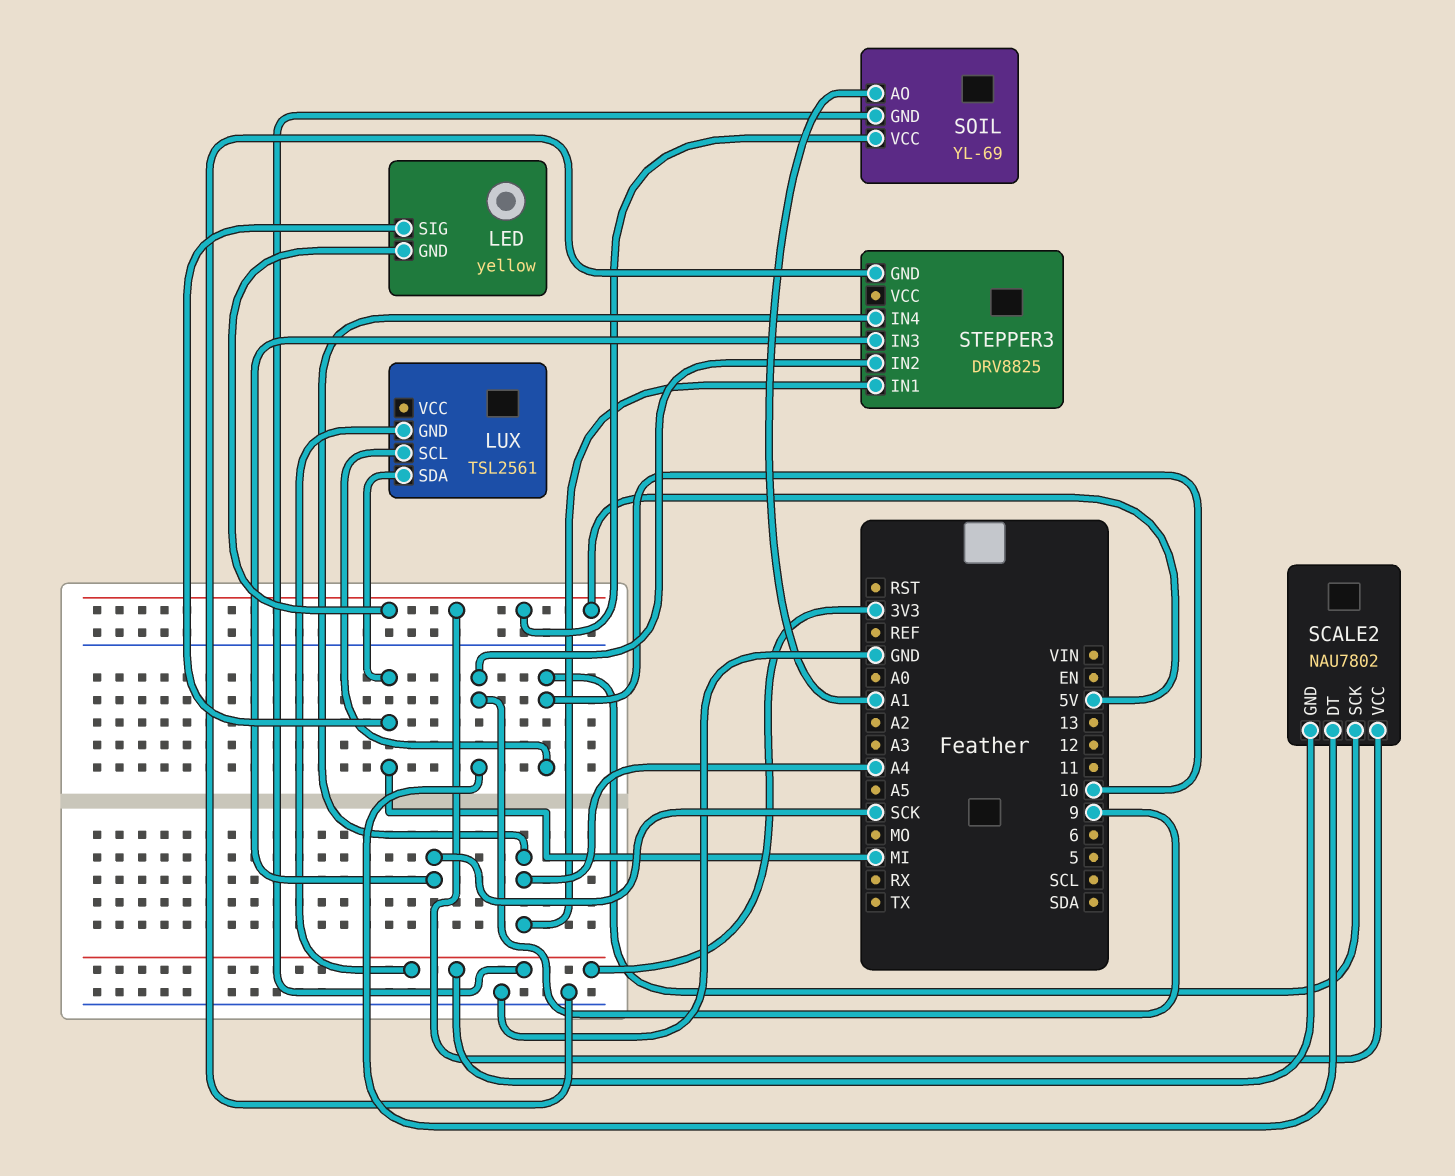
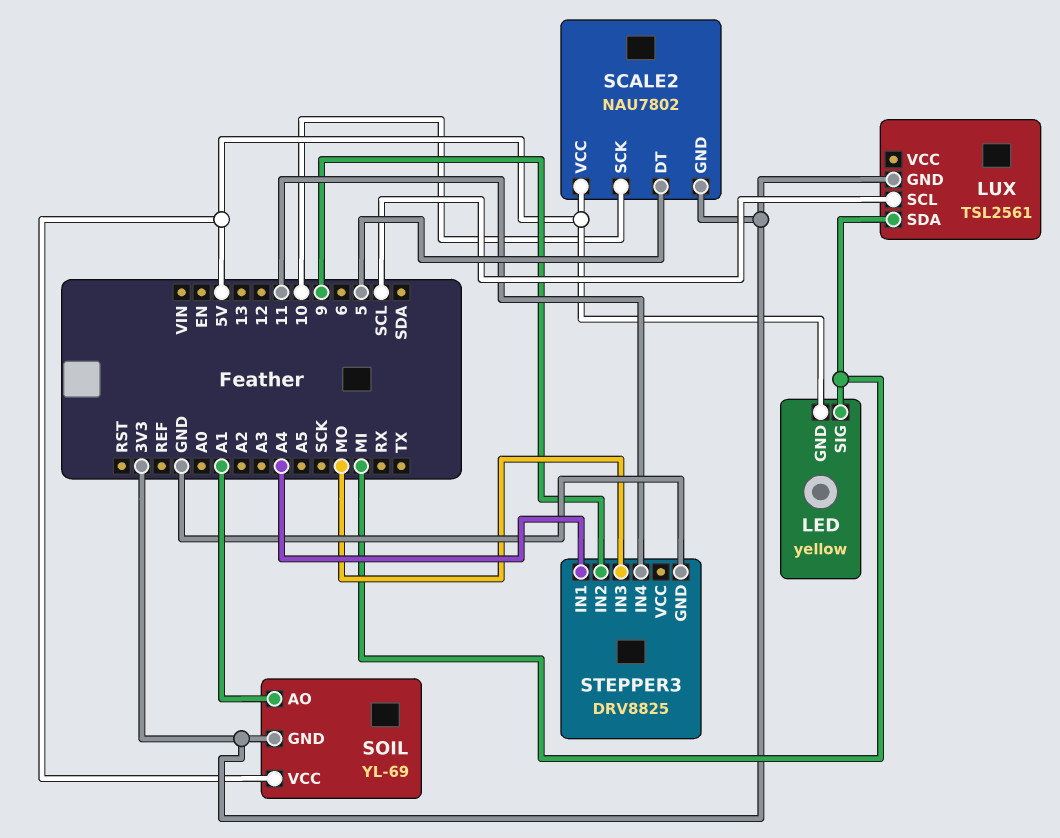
LUX pin SCL: 10 -> SCL
SCALE2 pin DT: 9 -> 5
STEPPER3 pin IN3: SCK -> MO
STEPPER3 pin IN4: A4 -> 11

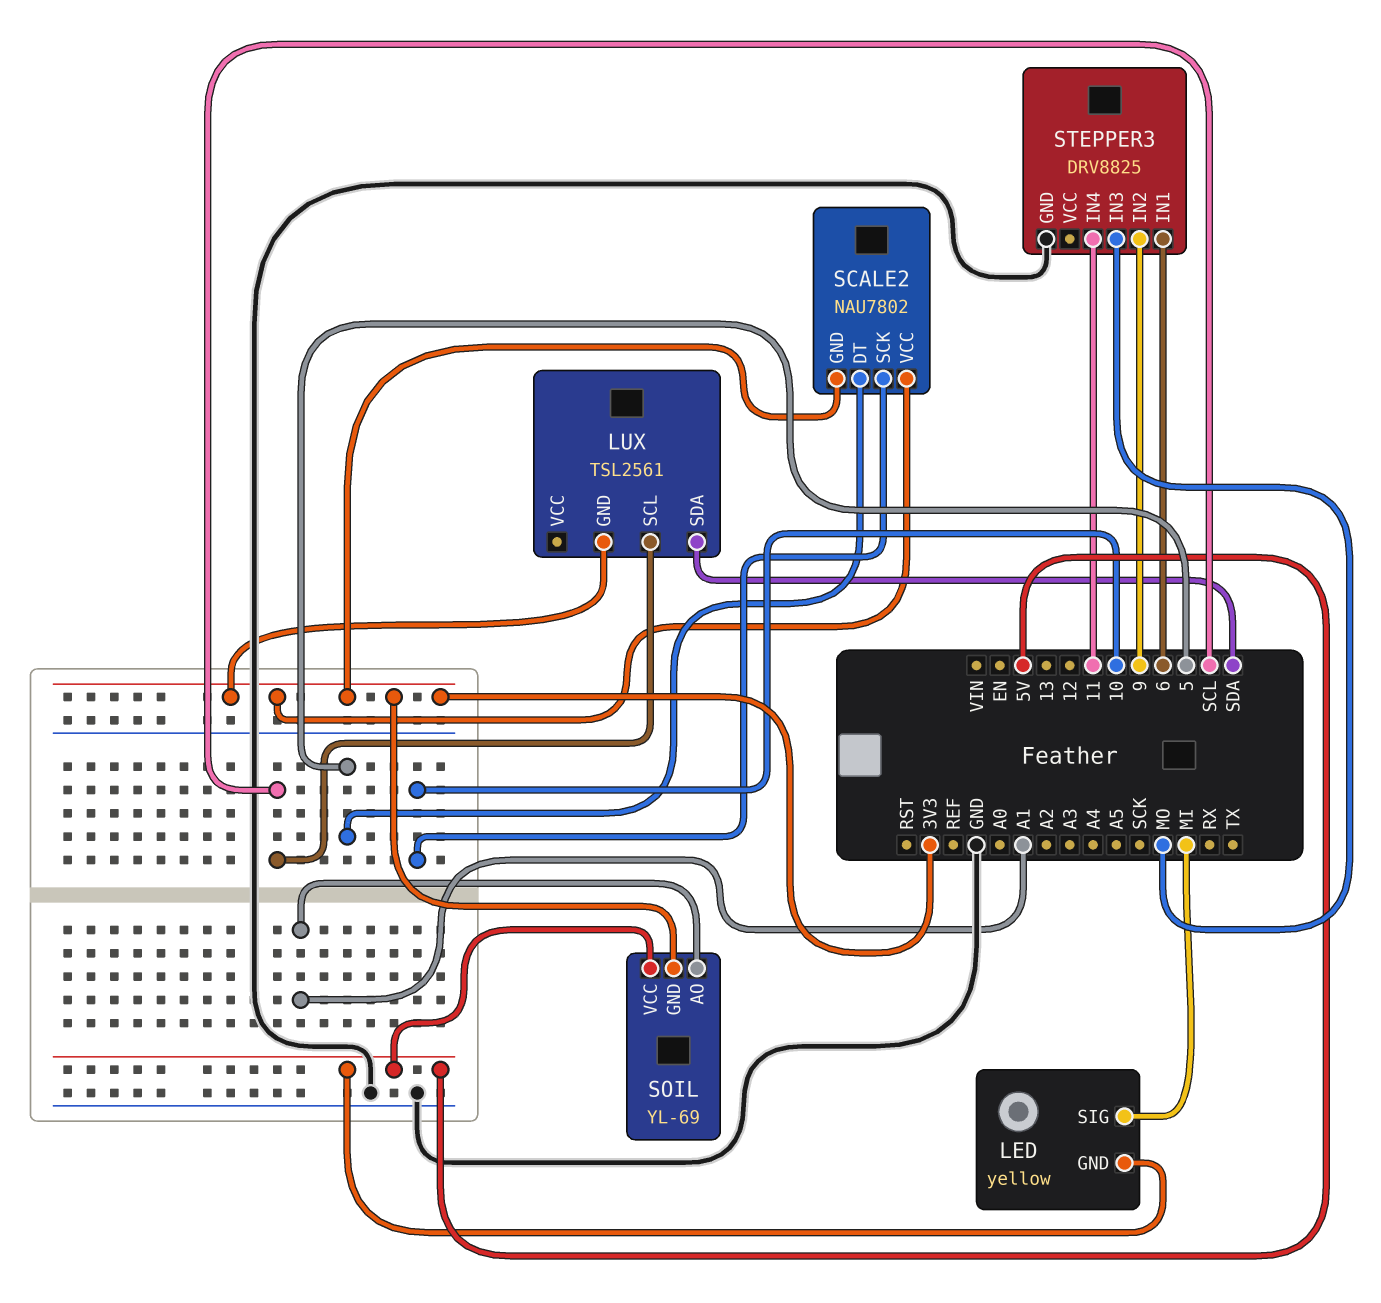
LUX pin SDA: MI -> SDA
SCALE2 pin VCC: 5V -> 3V3
STEPPER3 pin IN1: A4 -> 6

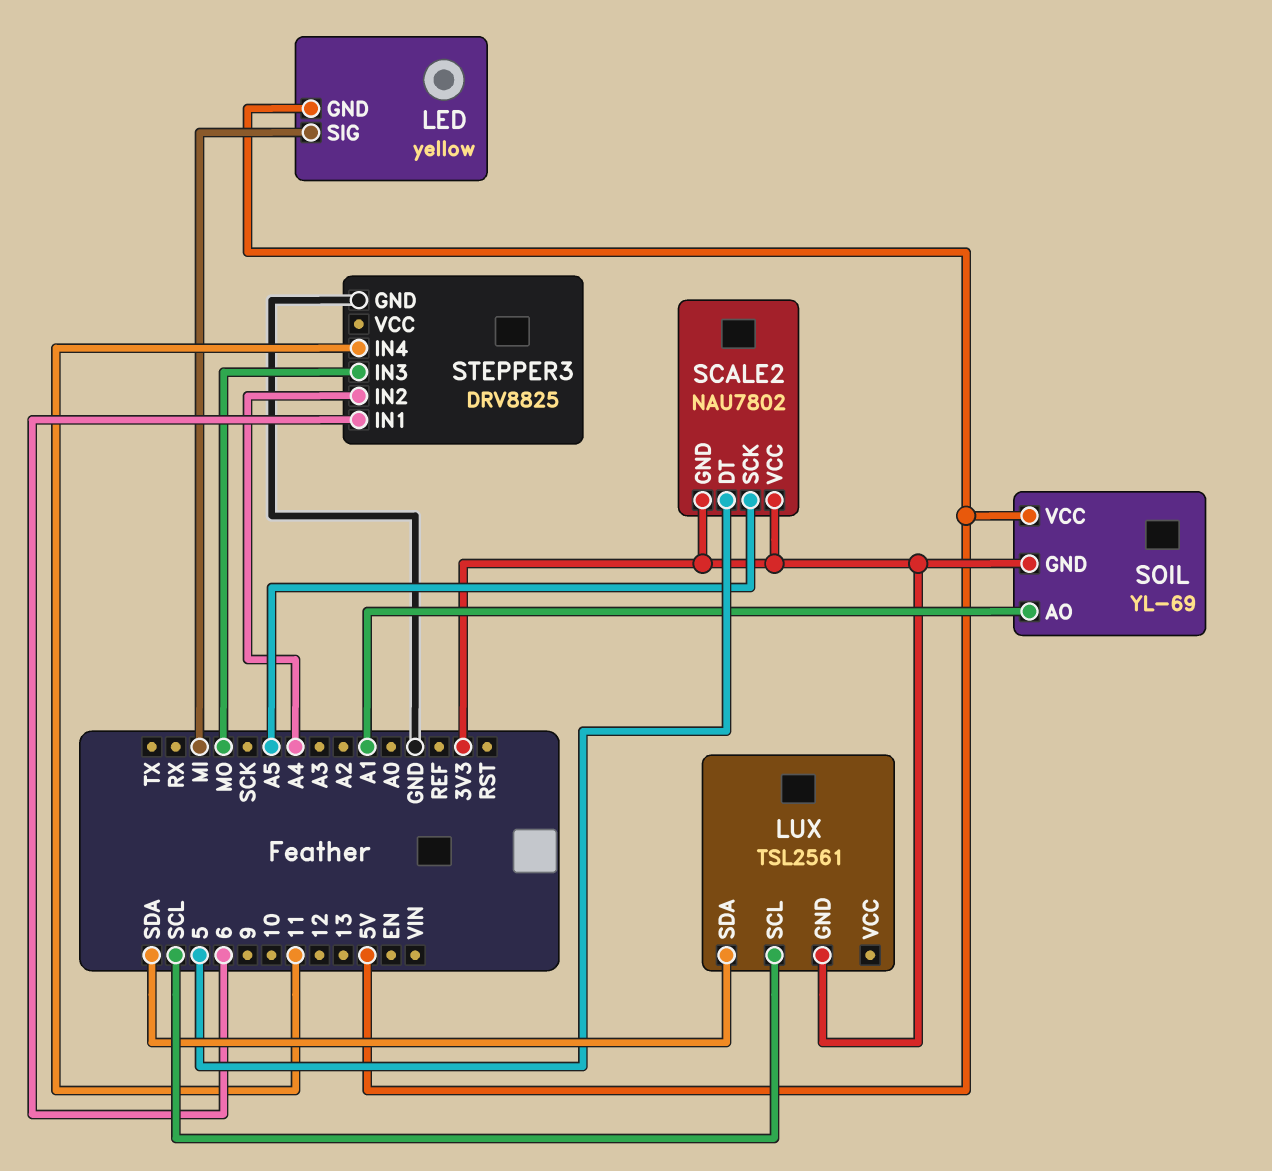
SCALE2 pin SCK: 10 -> A5
STEPPER3 pin IN2: 9 -> A4

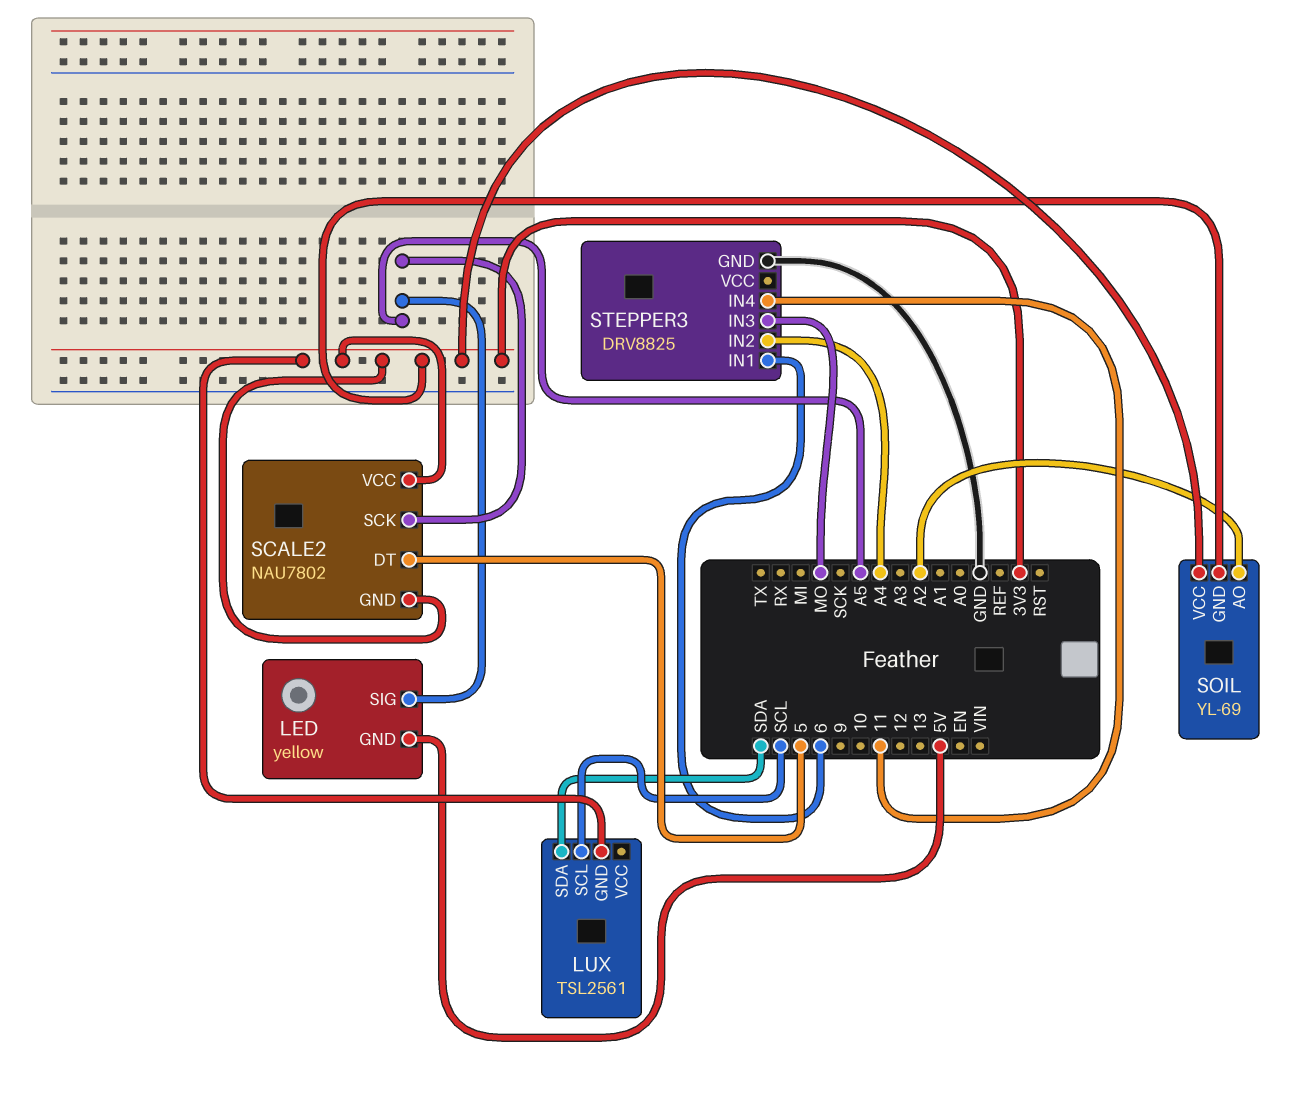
LED pin SIG: MI -> A5
SOIL pin AO: A1 -> A2
SOIL pin VCC: 5V -> 3V3

